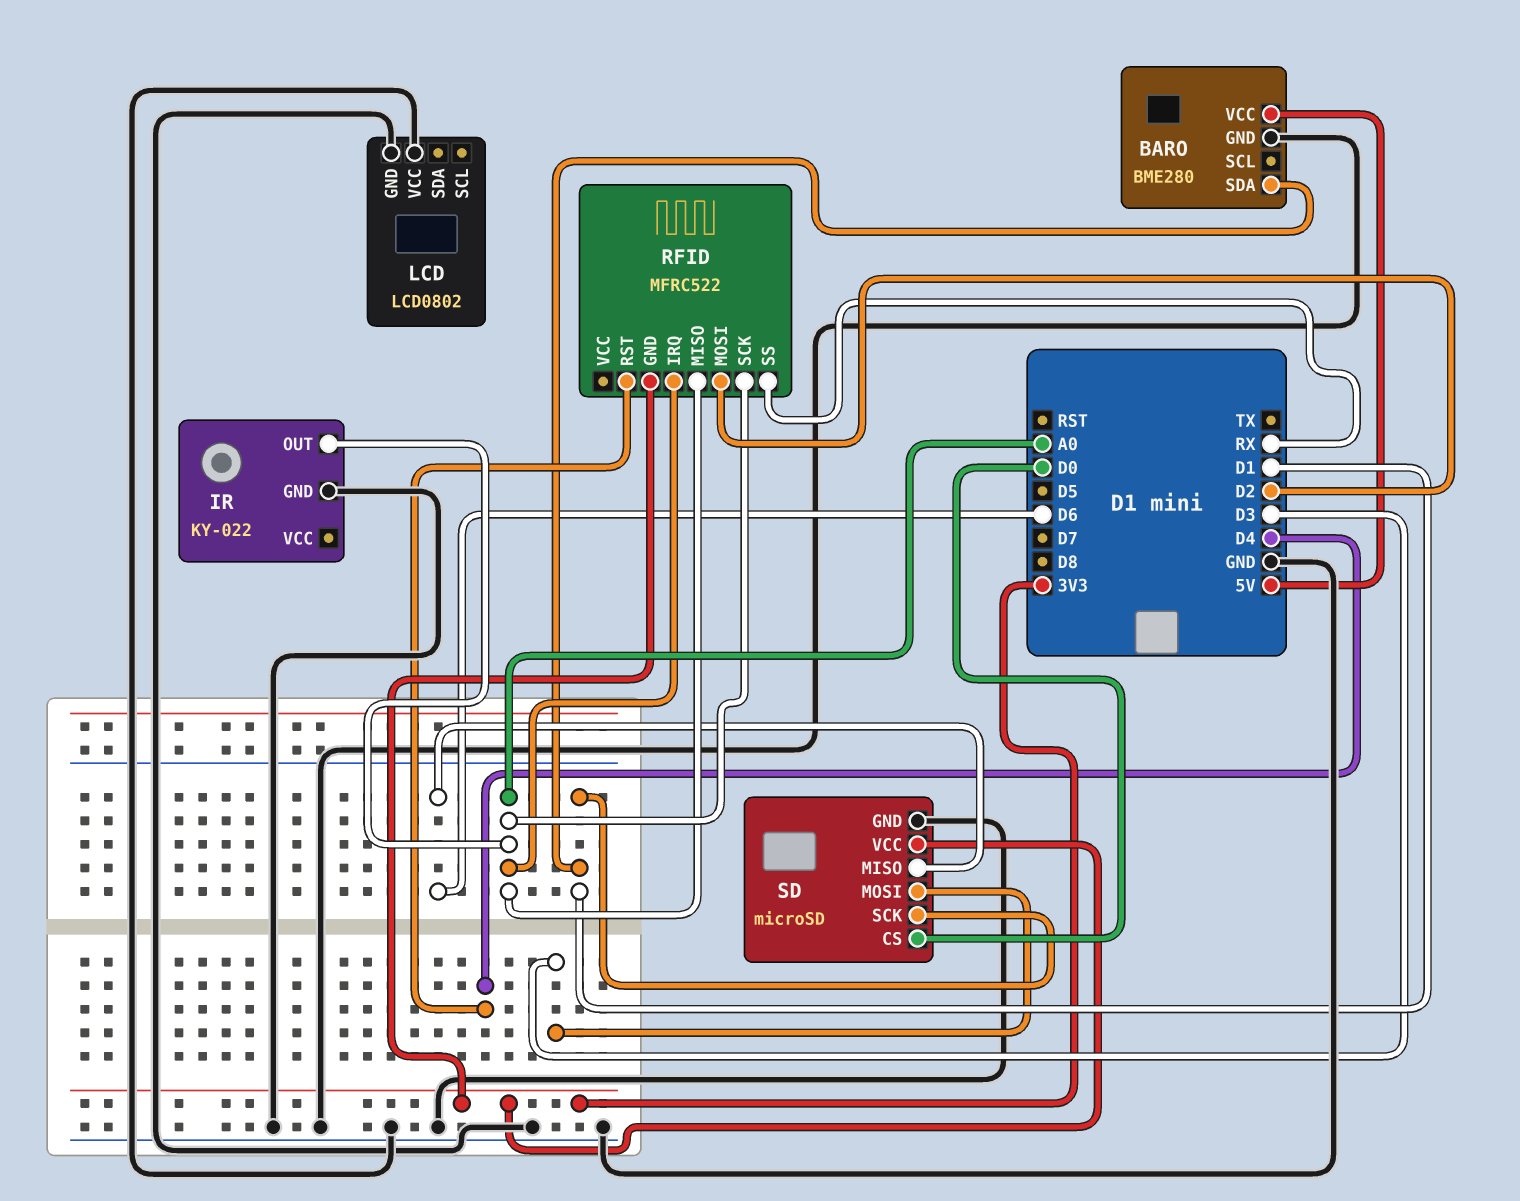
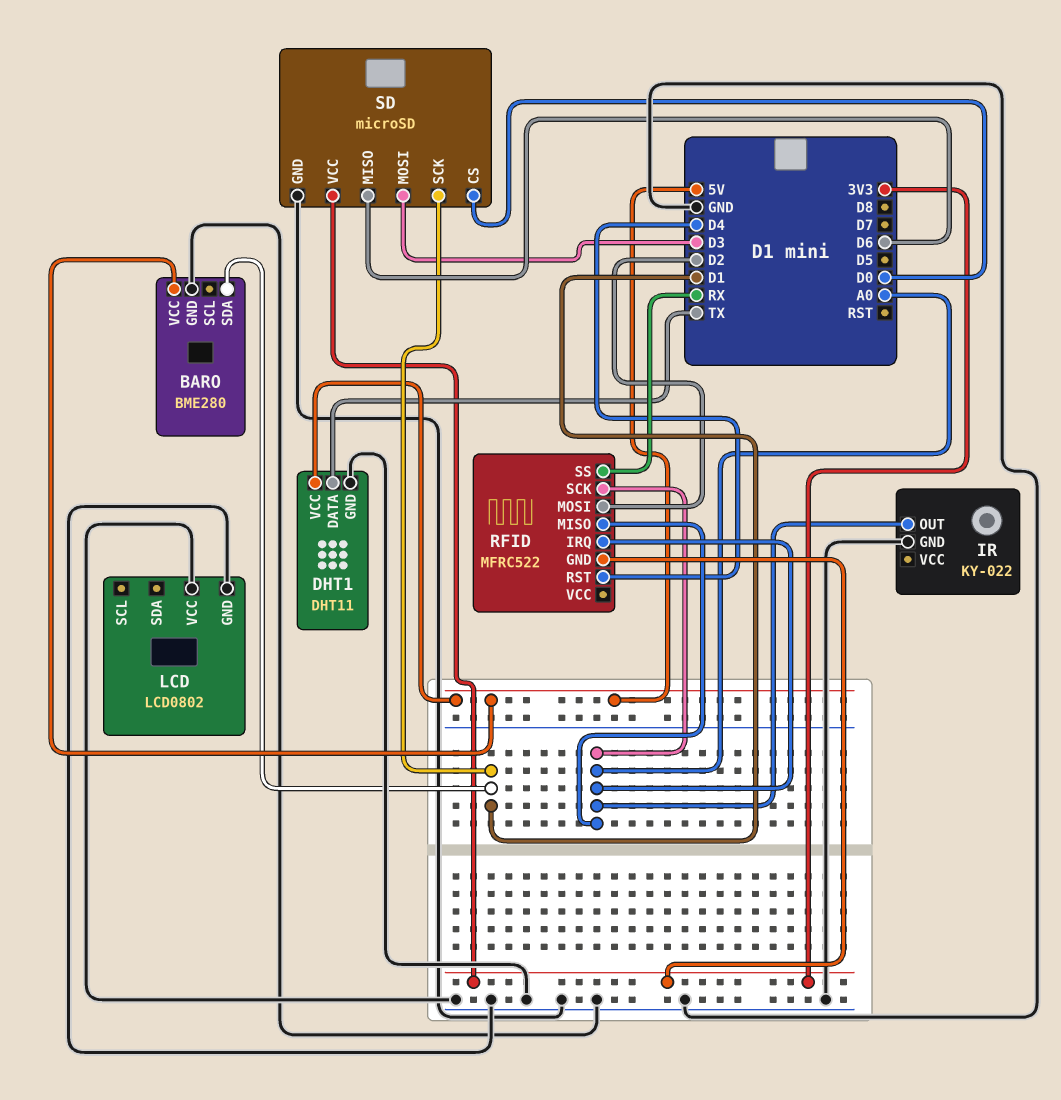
DHT1: none -> DHT11
DHT1 pin DATA: none -> TX
DHT1 pin GND: none -> GND
DHT1 pin VCC: none -> 5V

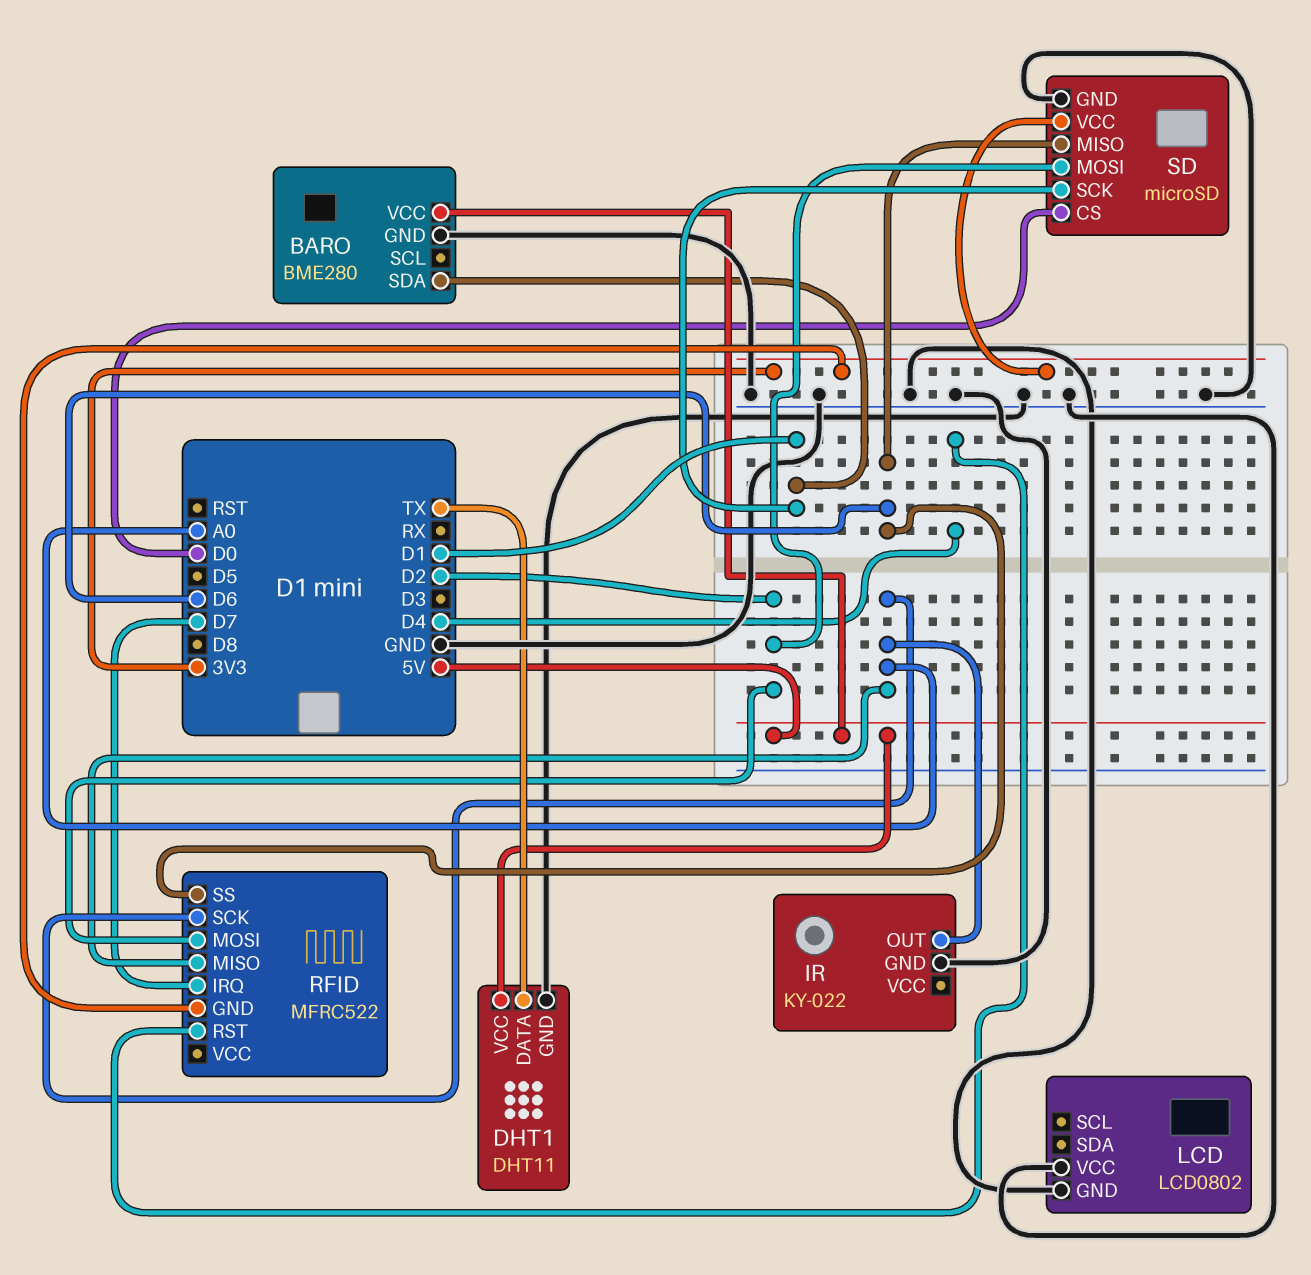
RFID pin IRQ: A0 -> D7
RFID pin SS: RX -> D6
SD pin MOSI: D3 -> D2

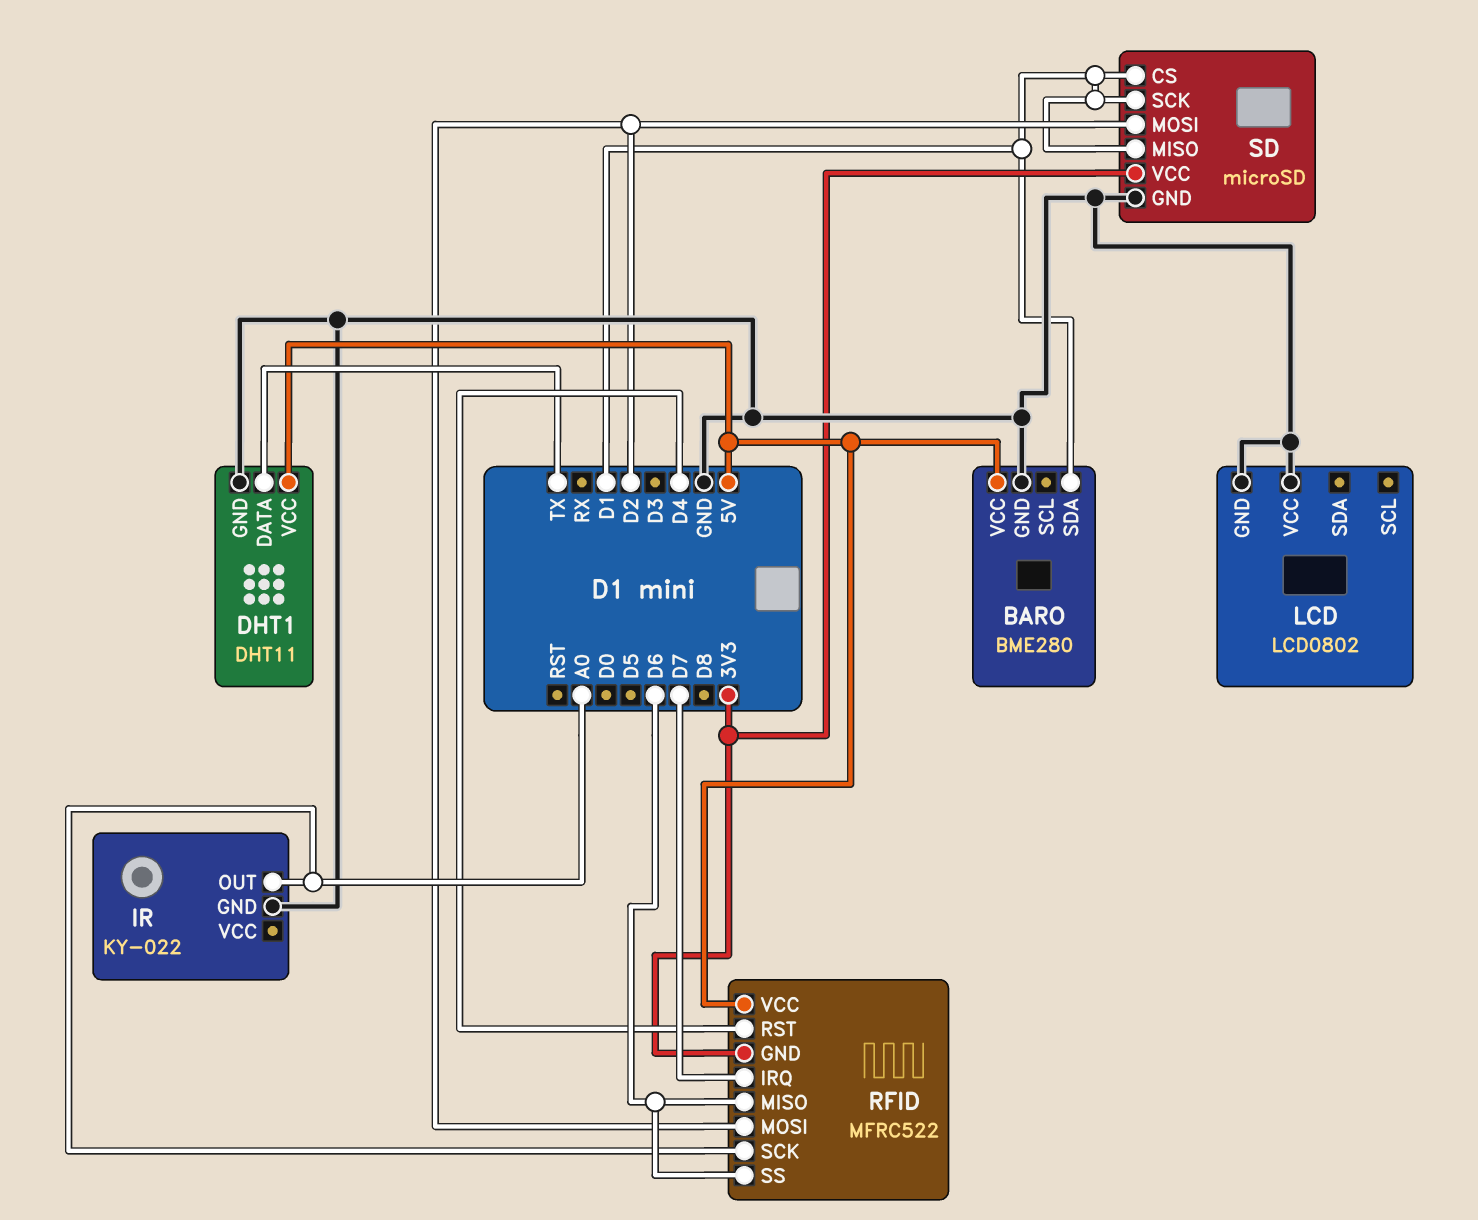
RFID pin MISO: A0 -> D6
RFID pin VCC: none -> 5V
SD pin CS: D0 -> D1
SD pin MISO: D6 -> D1

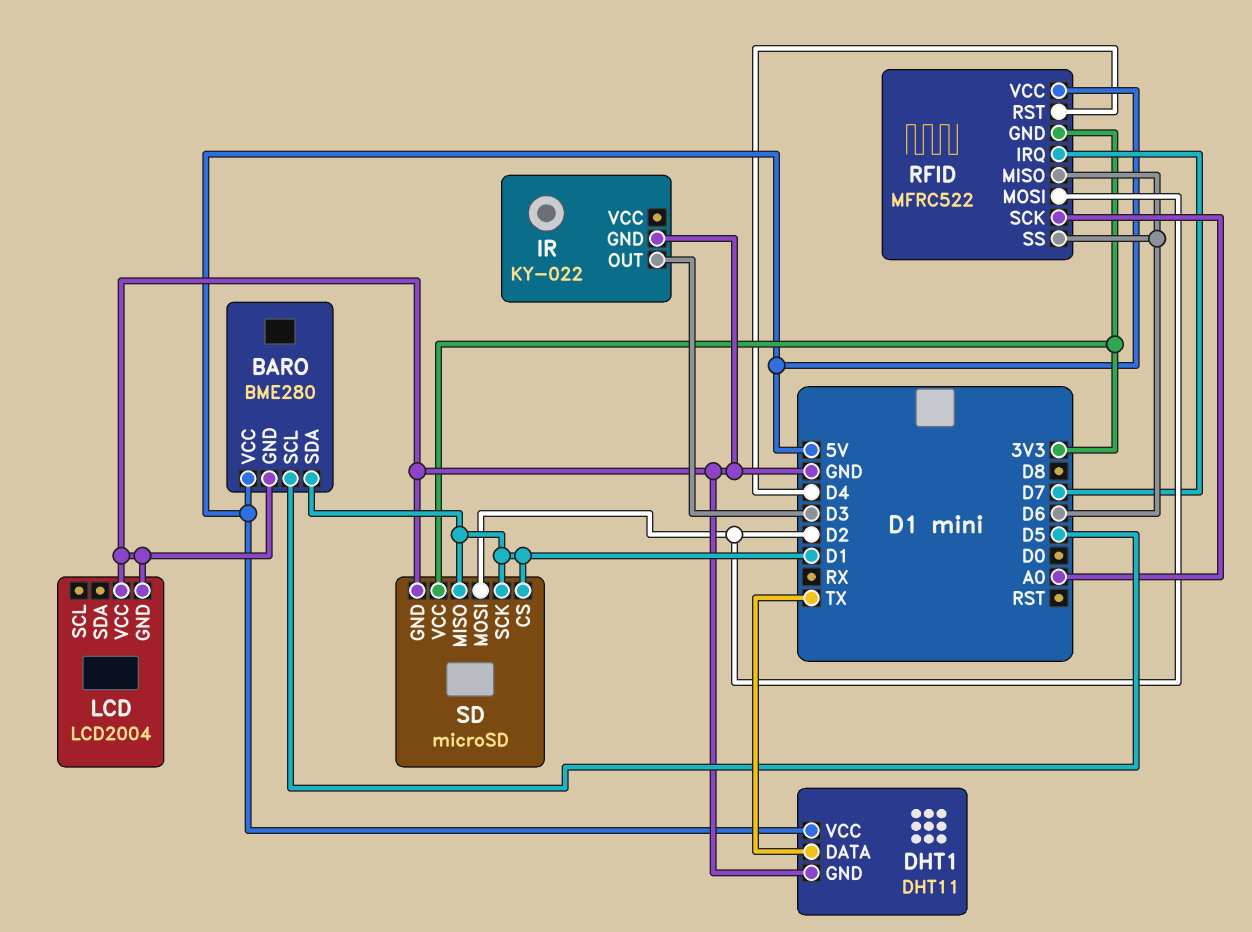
BARO pin SCL: none -> D5
IR pin OUT: A0 -> D3
LCD: LCD0802 -> LCD2004

